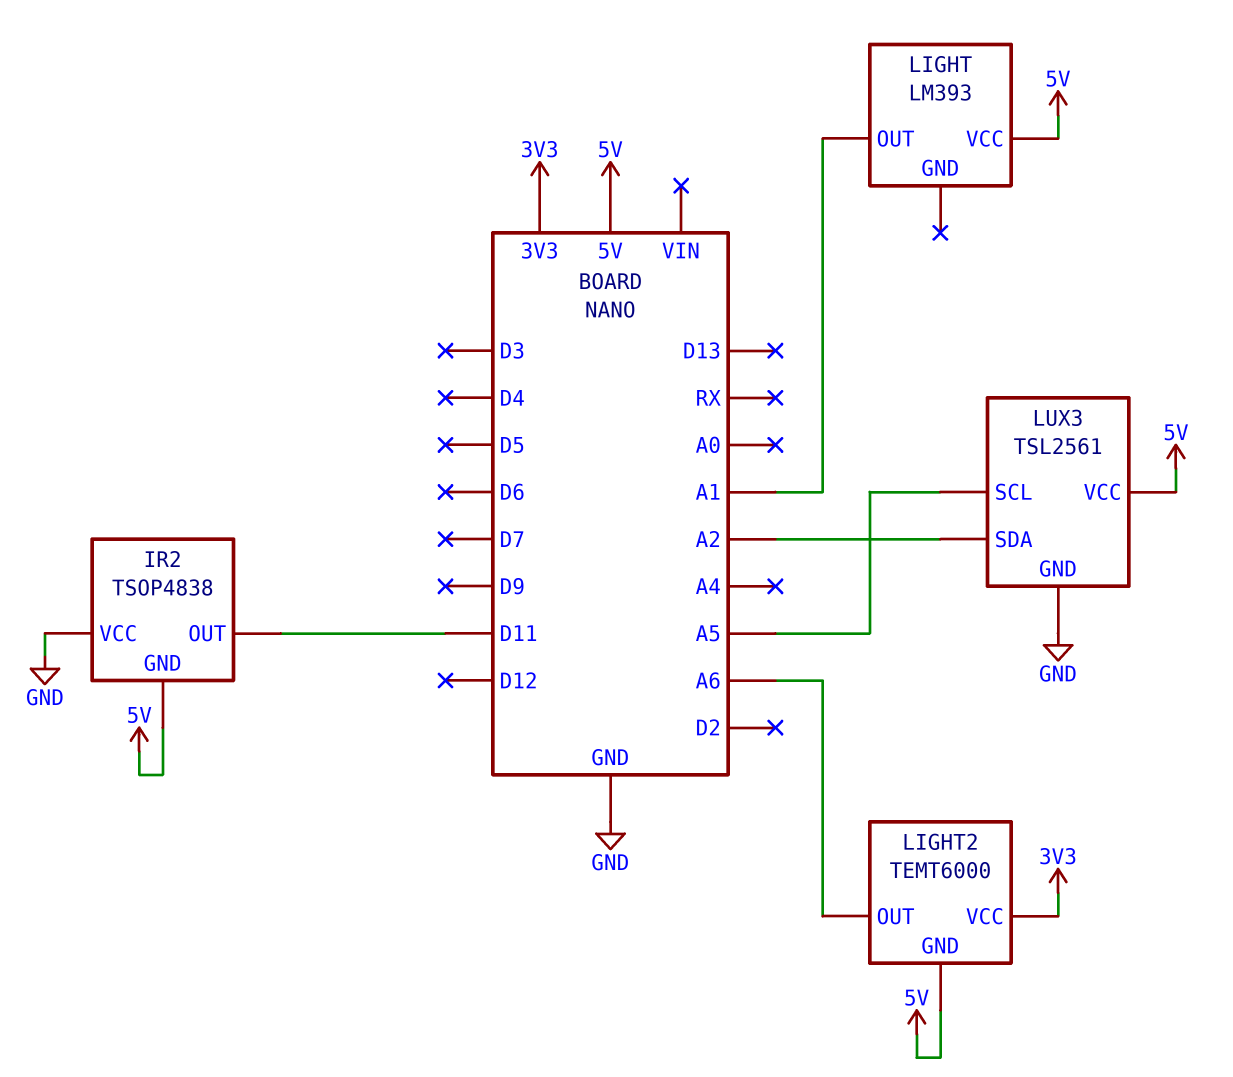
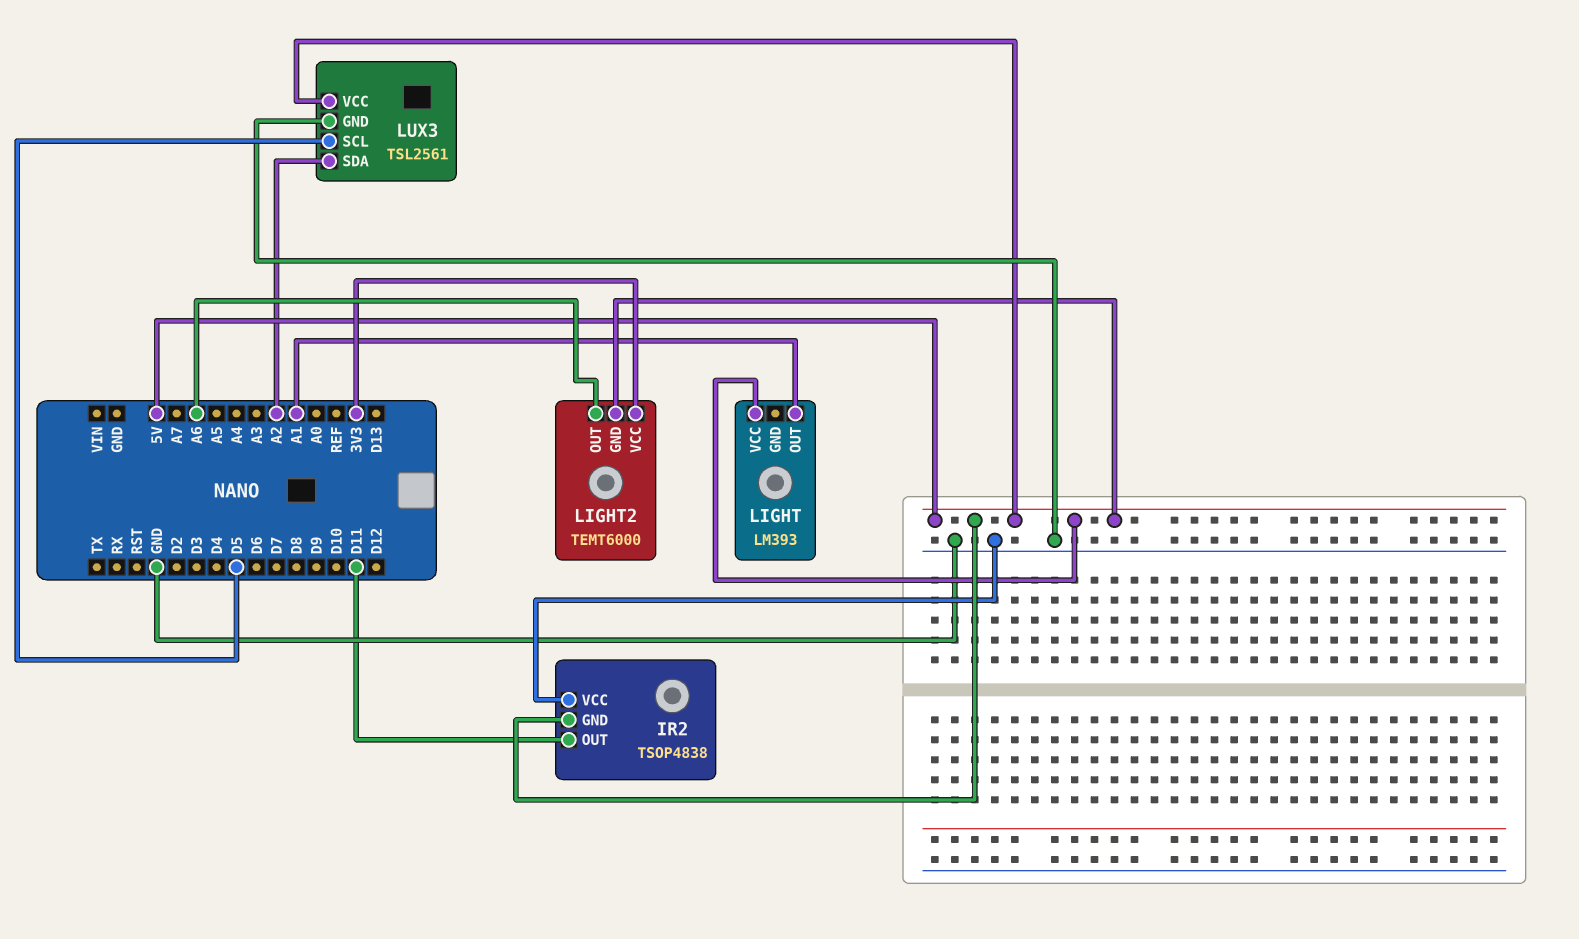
LUX3 pin SCL: A5 -> D5

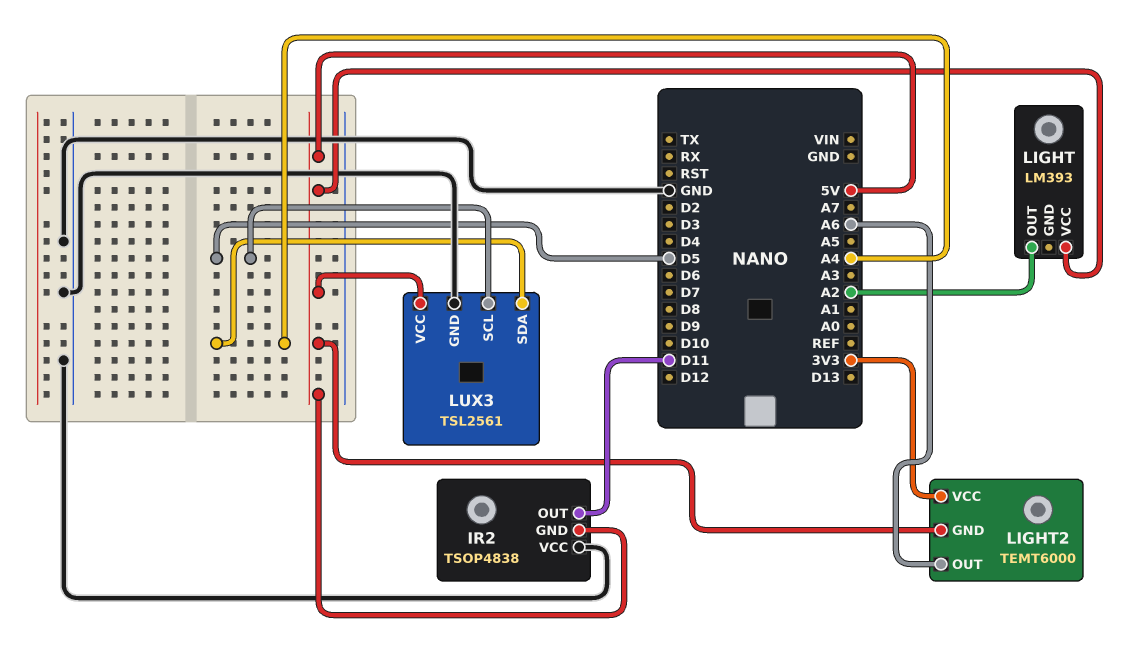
LIGHT pin OUT: A1 -> A2
LUX3 pin SDA: A2 -> A4

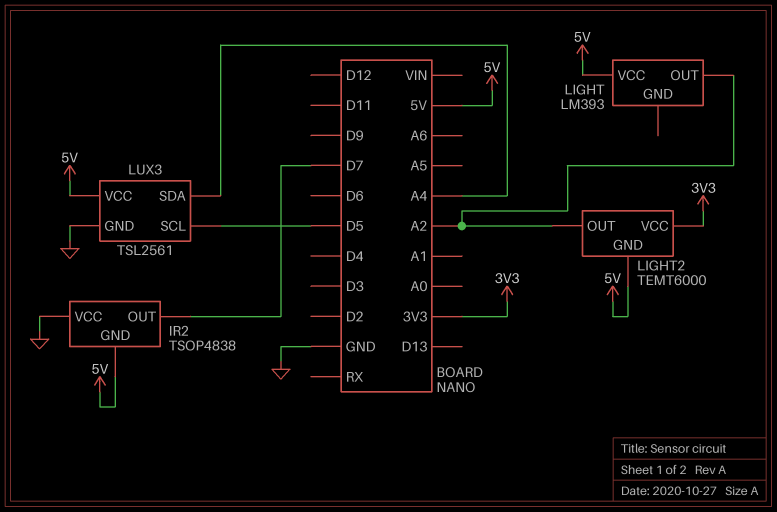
IR2 pin OUT: D11 -> D7
LIGHT2 pin OUT: A6 -> A2

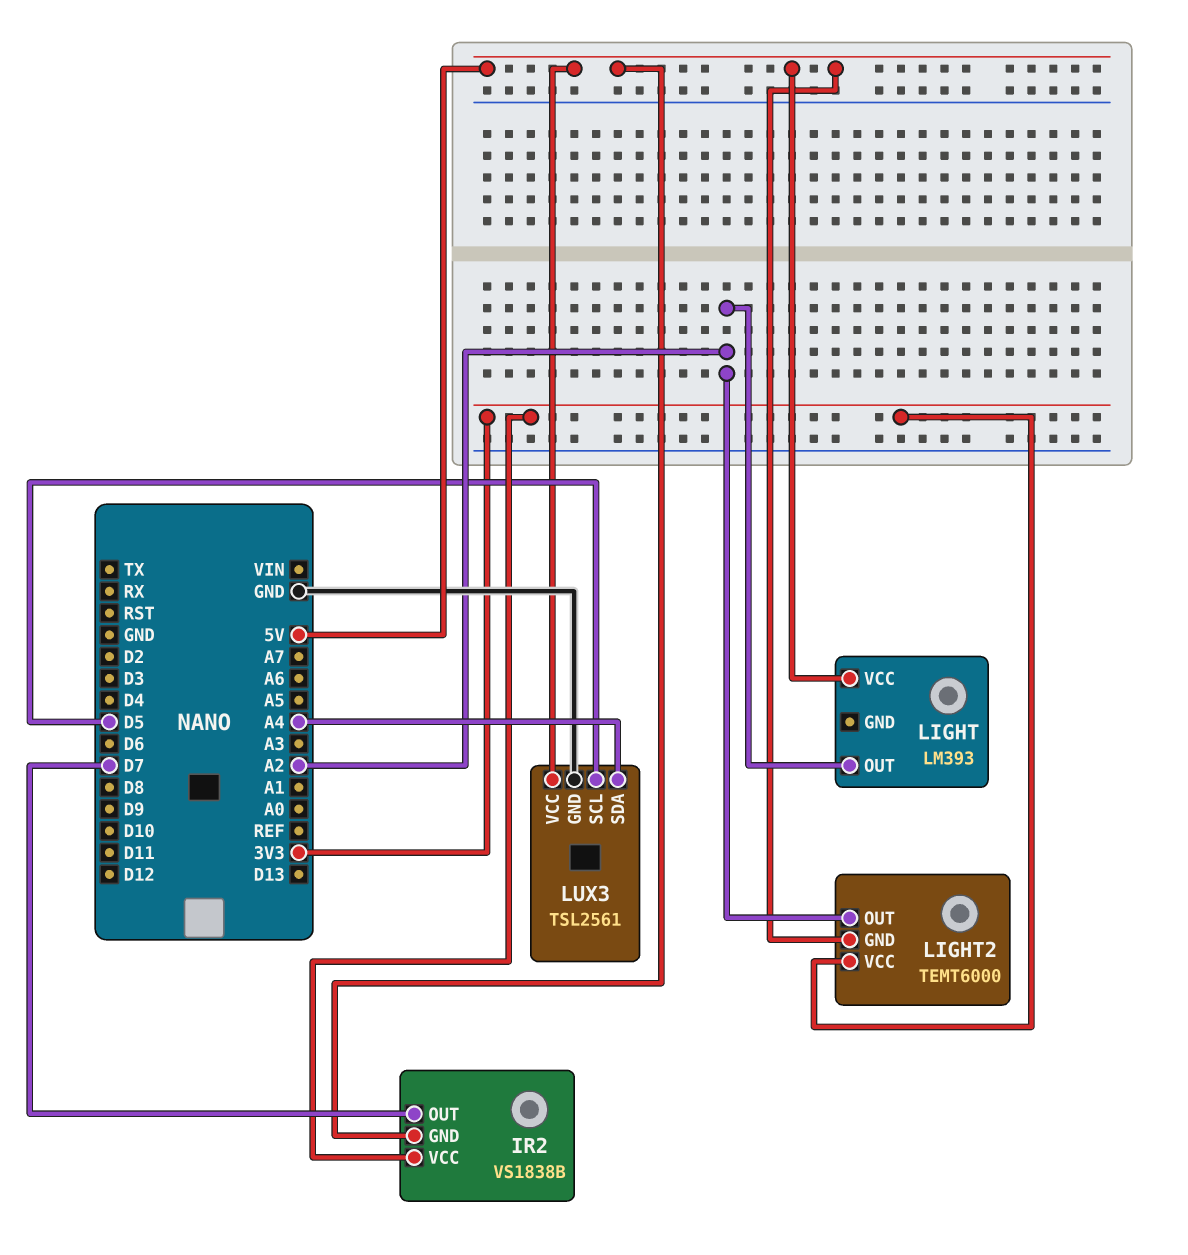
IR2: TSOP4838 -> VS1838B
IR2 pin VCC: GND -> 3V3

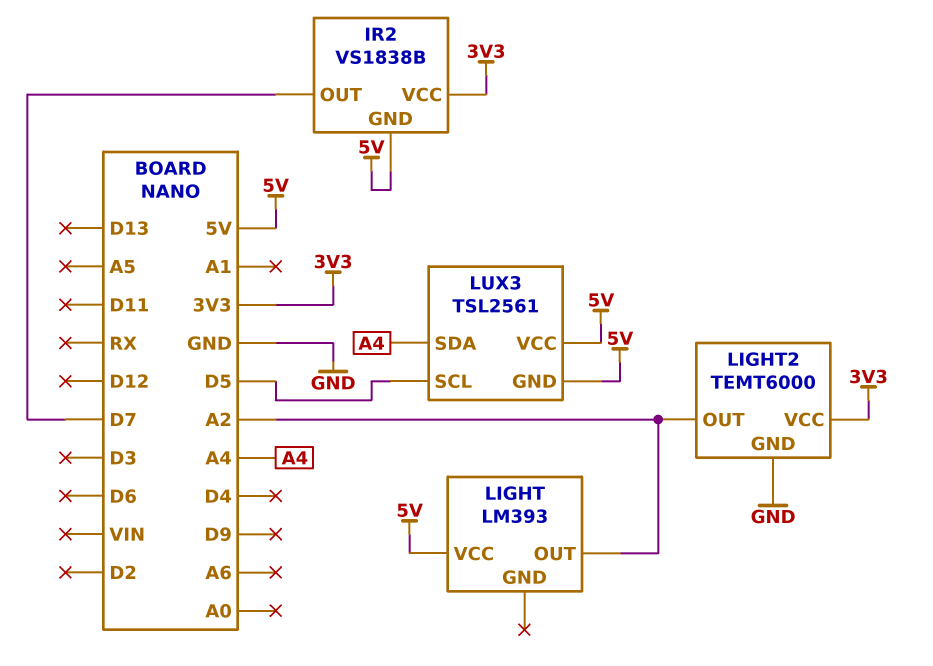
LIGHT2 pin GND: 5V -> GND
LUX3 pin GND: GND -> 5V

